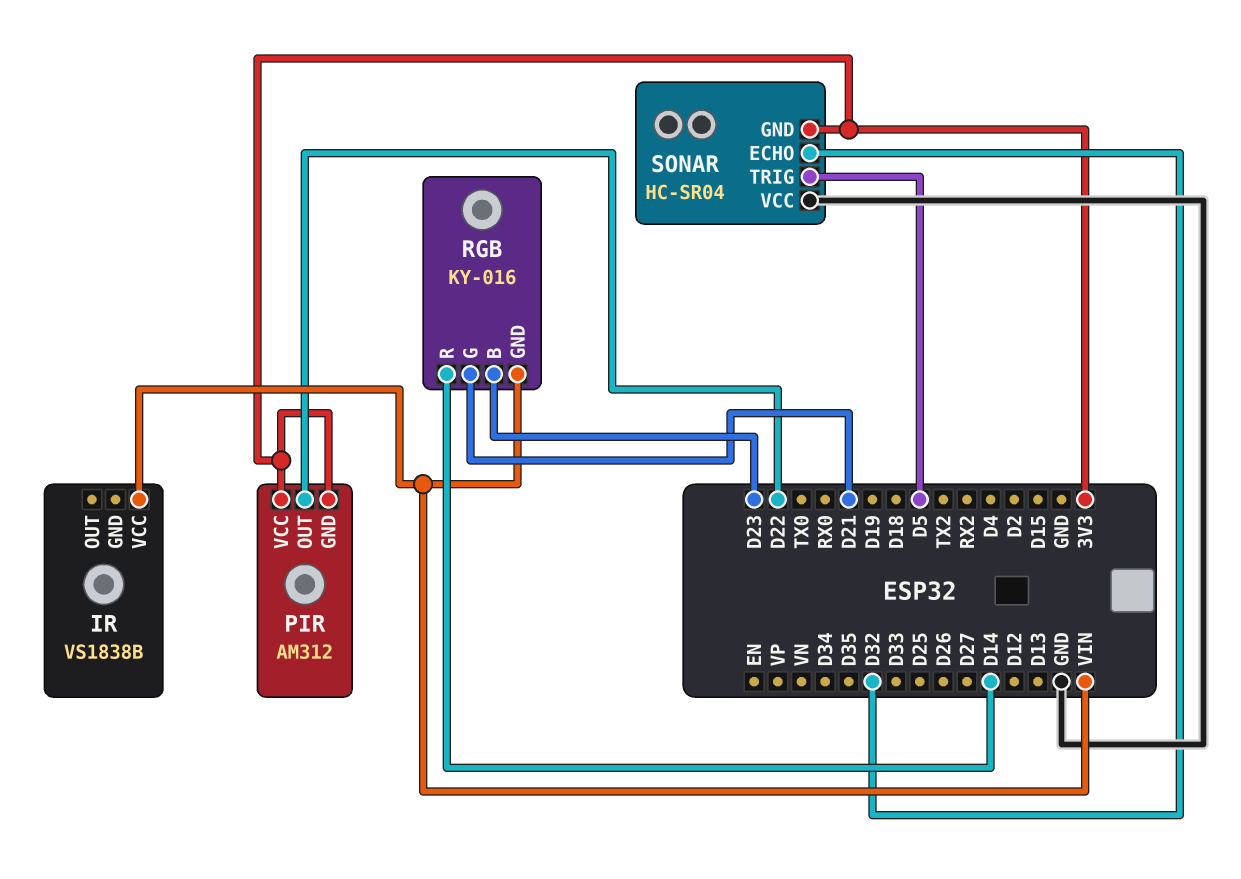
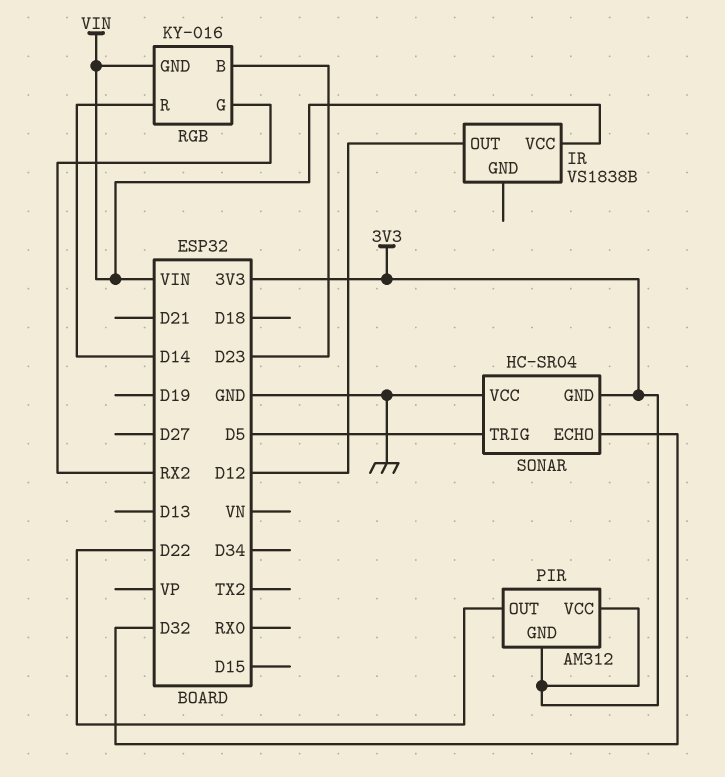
IR pin OUT: none -> D12
RGB pin G: D21 -> RX2

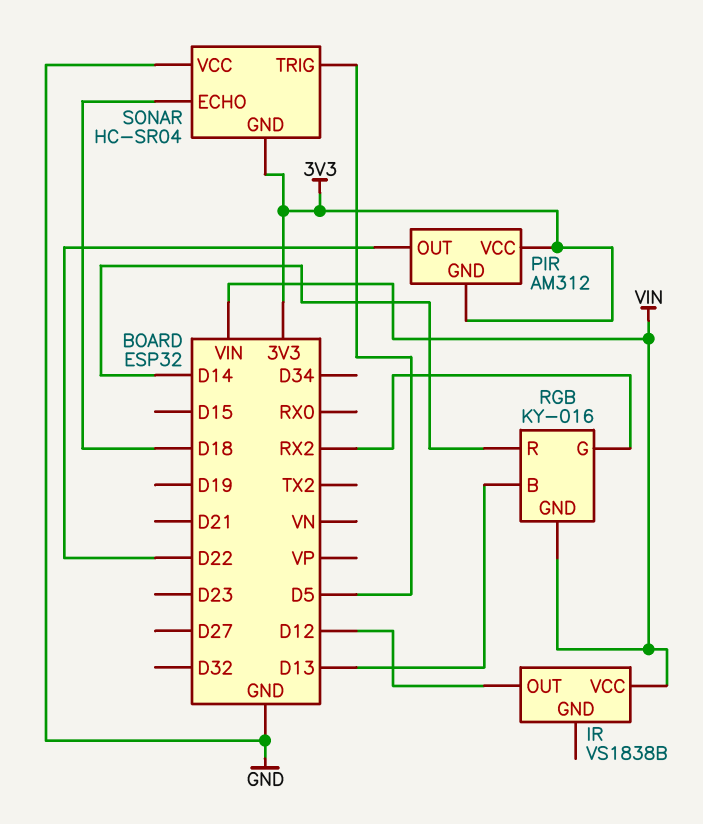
RGB pin B: D23 -> D13
SONAR pin ECHO: D32 -> D18

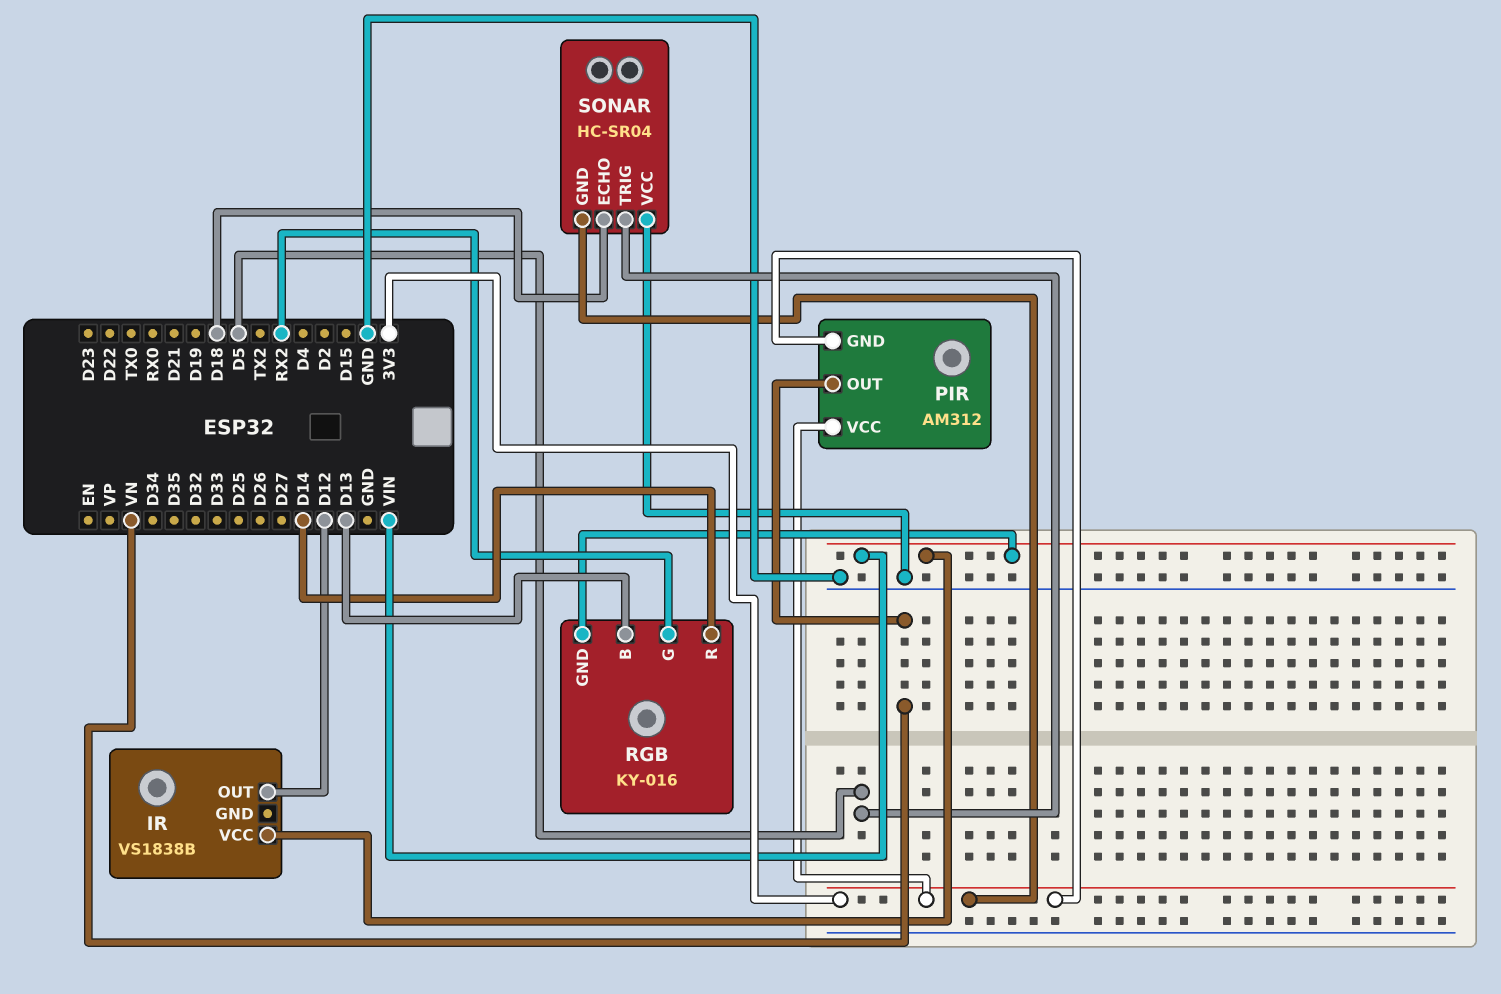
PIR pin OUT: D22 -> VN

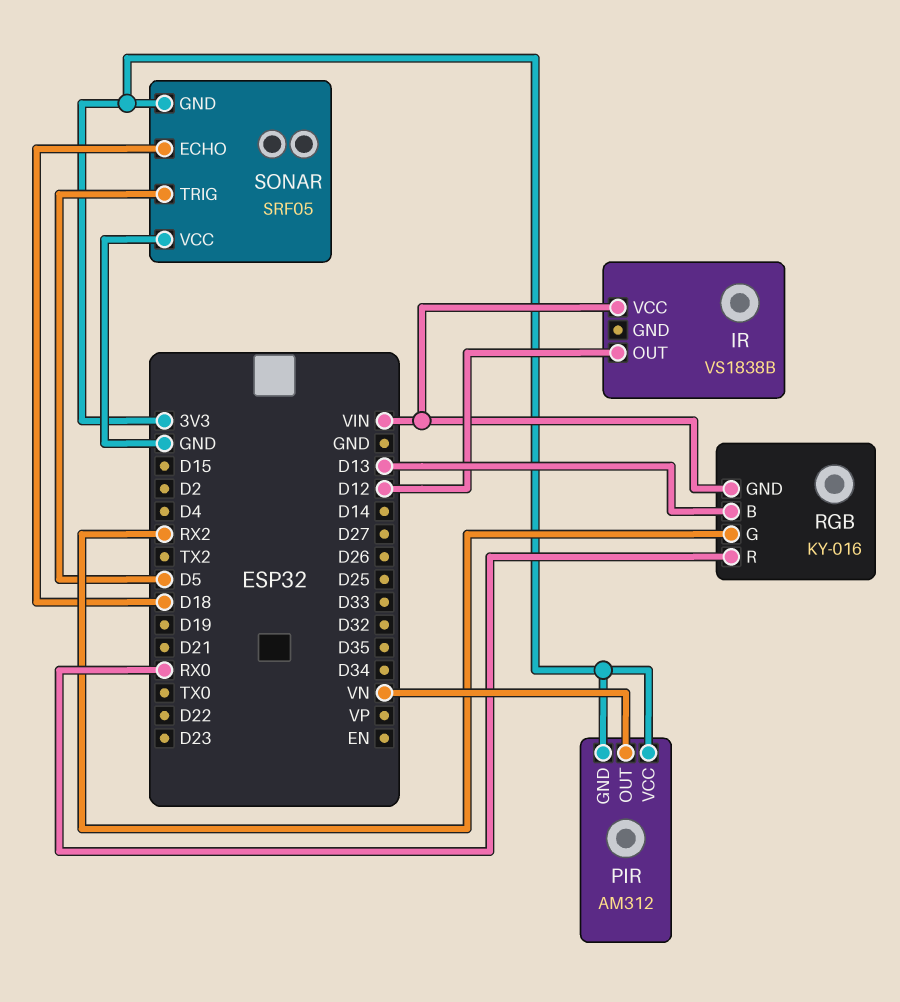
RGB pin R: D14 -> RX0
SONAR: HC-SR04 -> SRF05

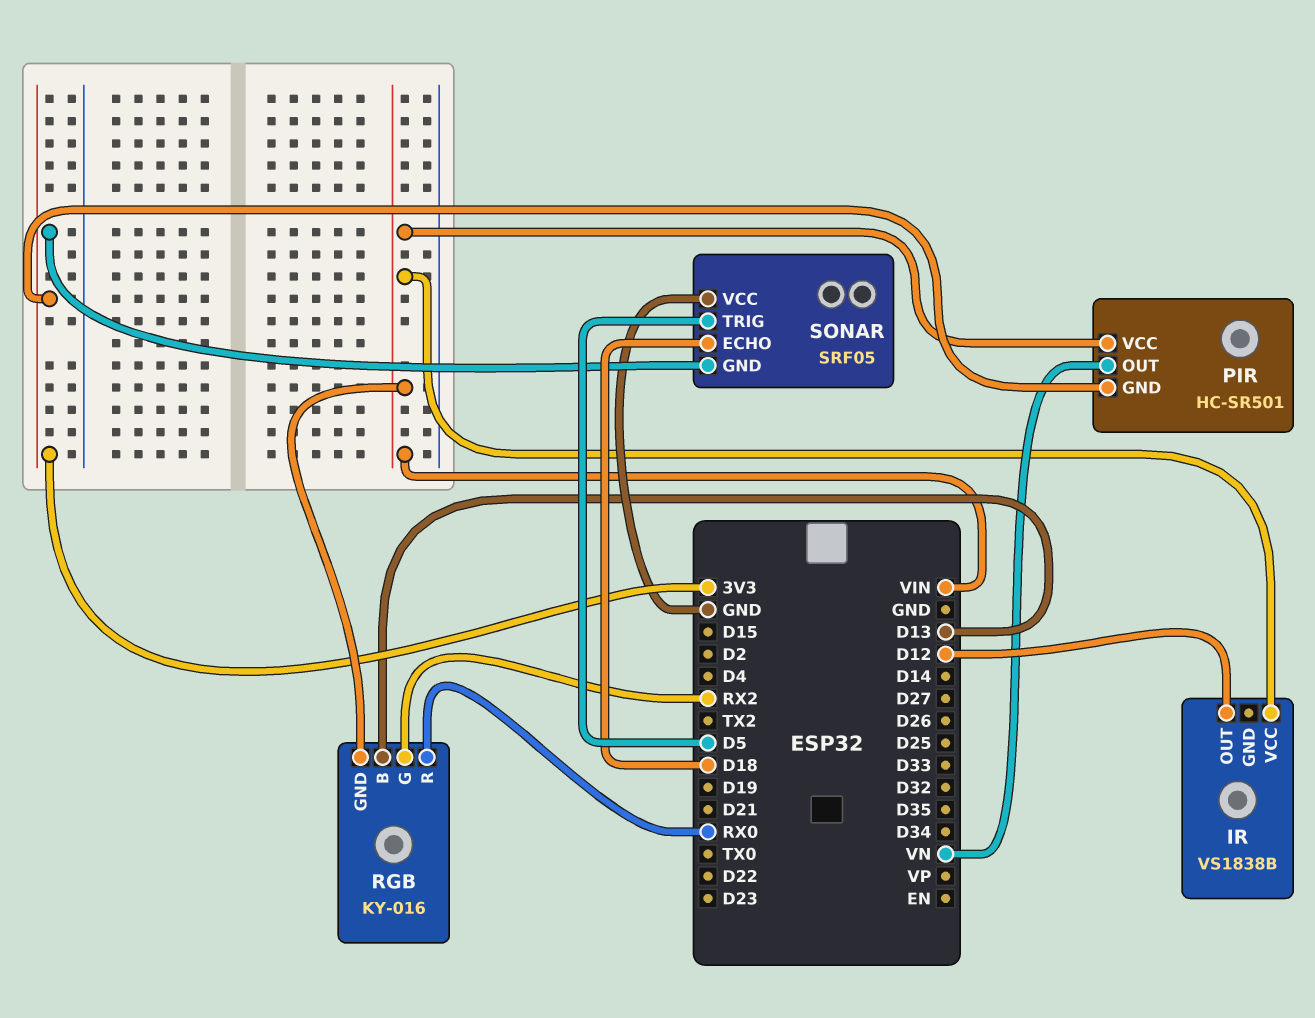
PIR: AM312 -> HC-SR501
PIR pin VCC: 3V3 -> VIN

